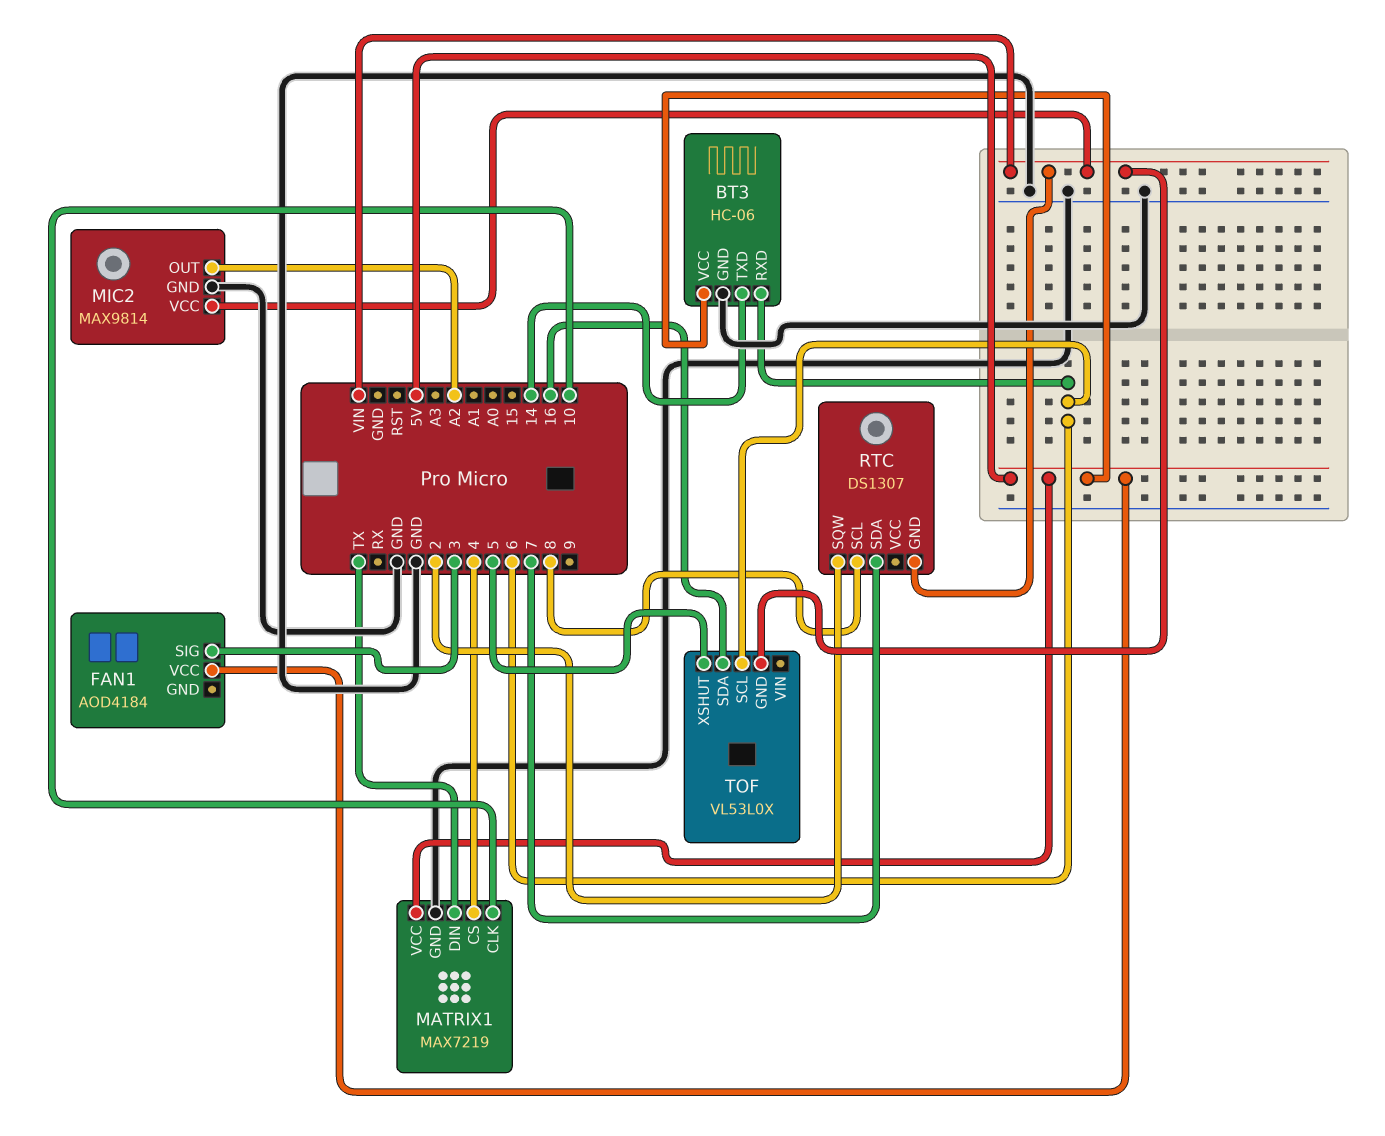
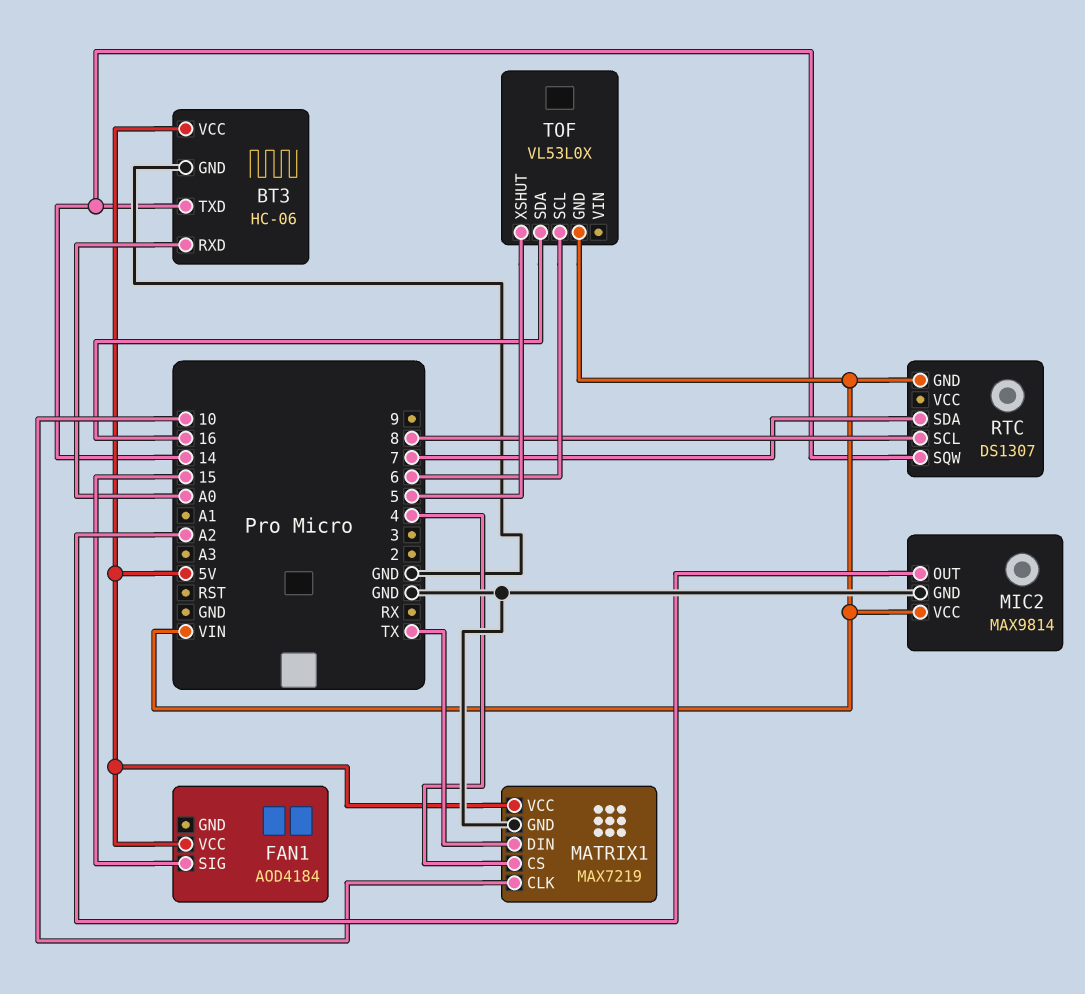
BT3 pin RXD: 6 -> A0
FAN1 pin SIG: 3 -> 15
RTC pin SQW: 2 -> 14

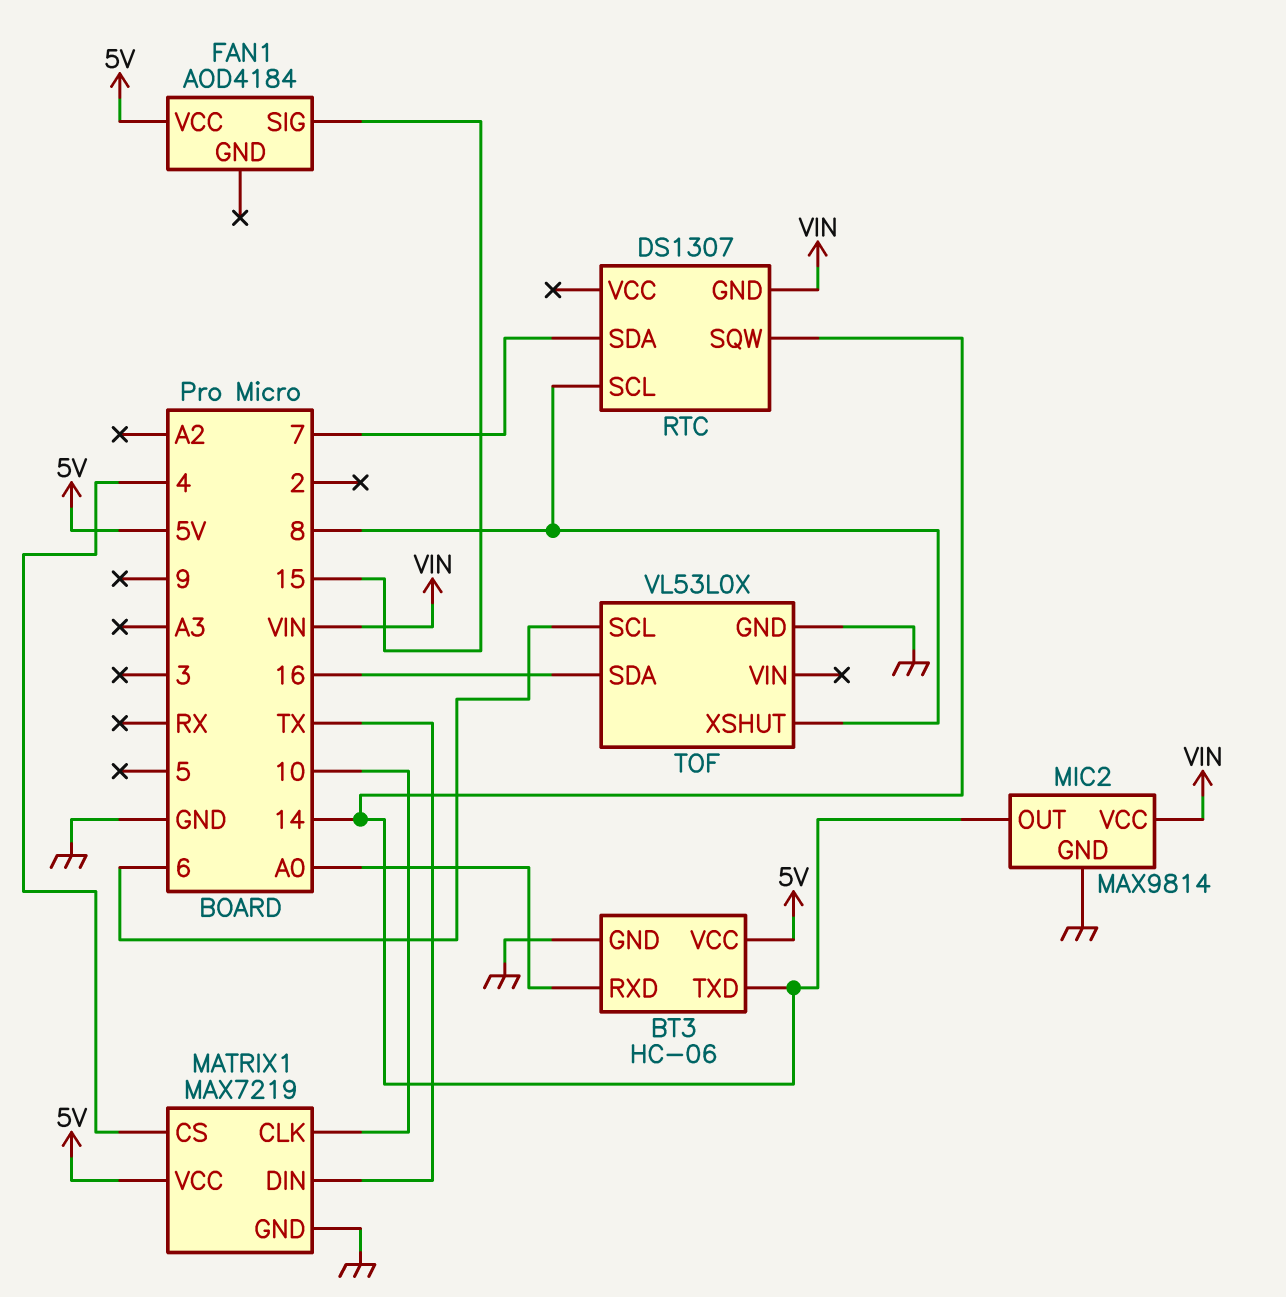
MIC2 pin OUT: A2 -> 14
TOF pin GND: VIN -> GND
TOF pin XSHUT: 5 -> 8

